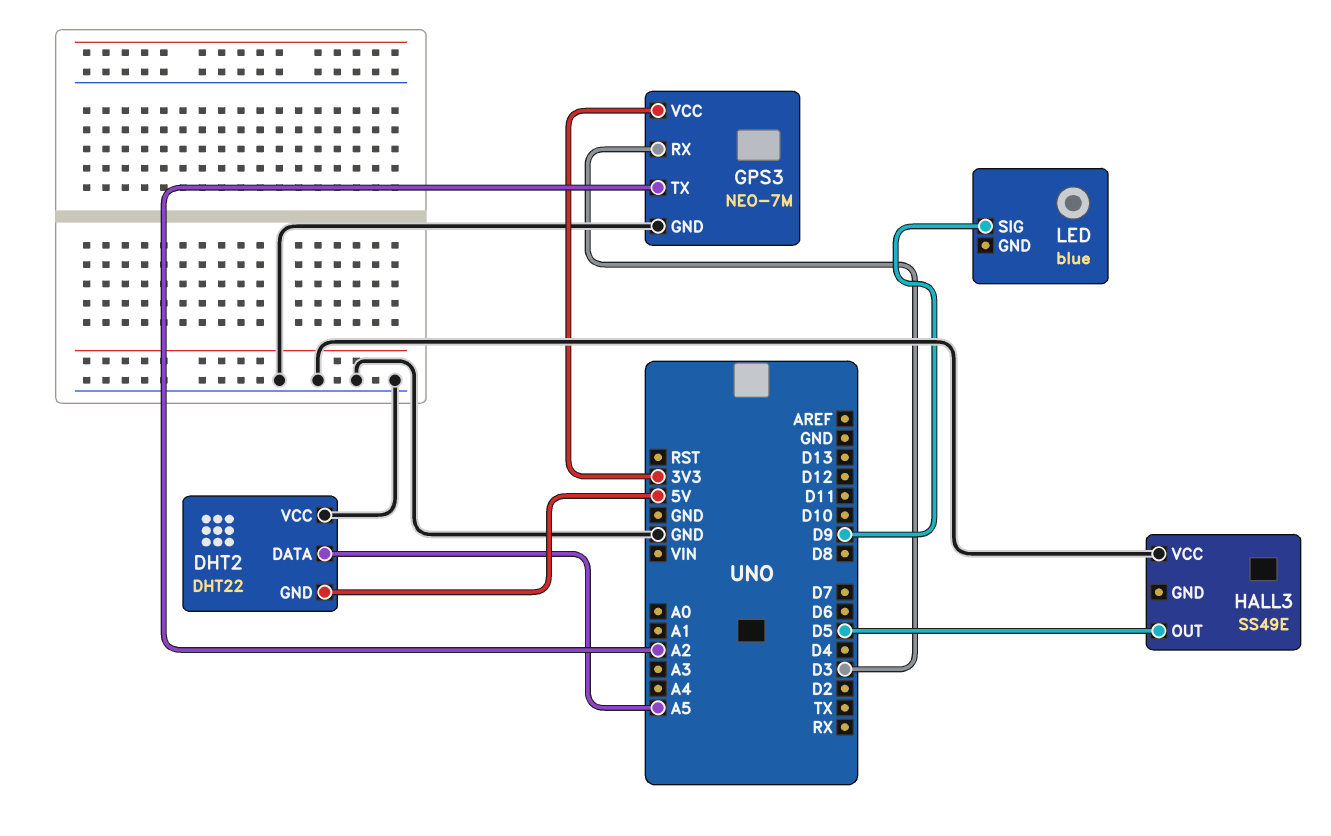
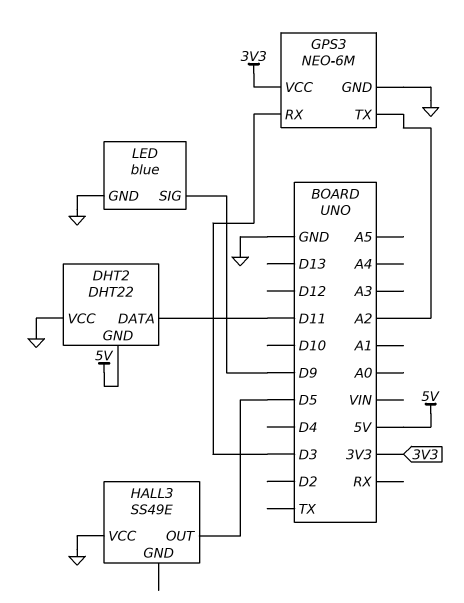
DHT2 pin DATA: A5 -> D11
GPS3: NEO-7M -> NEO-6M
LED pin GND: none -> GND

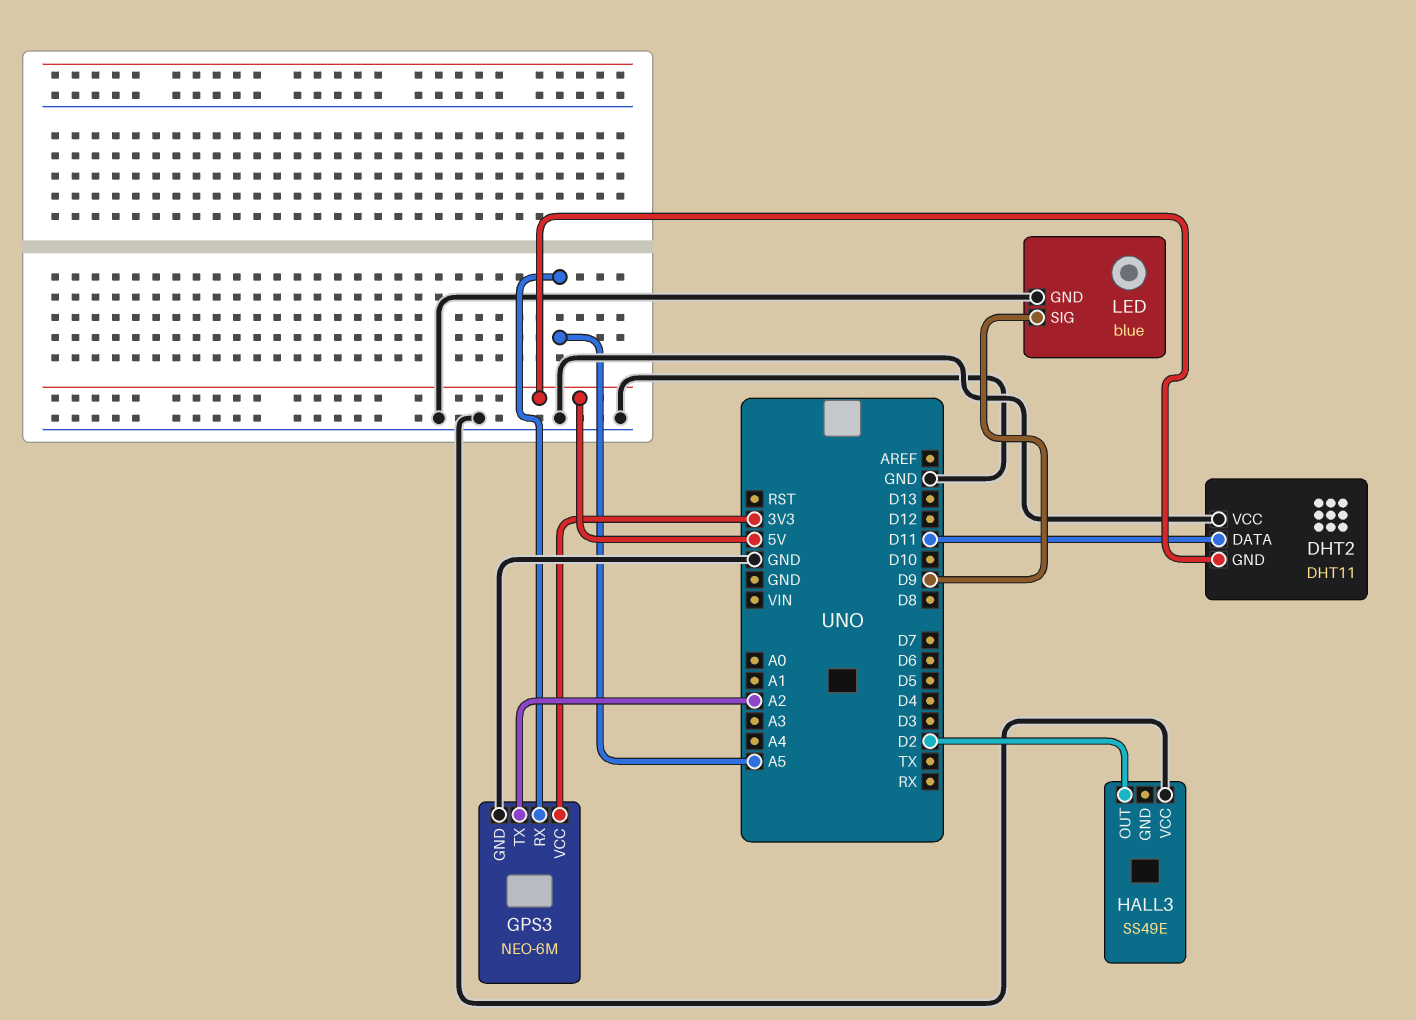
DHT2: DHT22 -> DHT11
GPS3 pin RX: D3 -> A5
HALL3 pin OUT: D5 -> D2

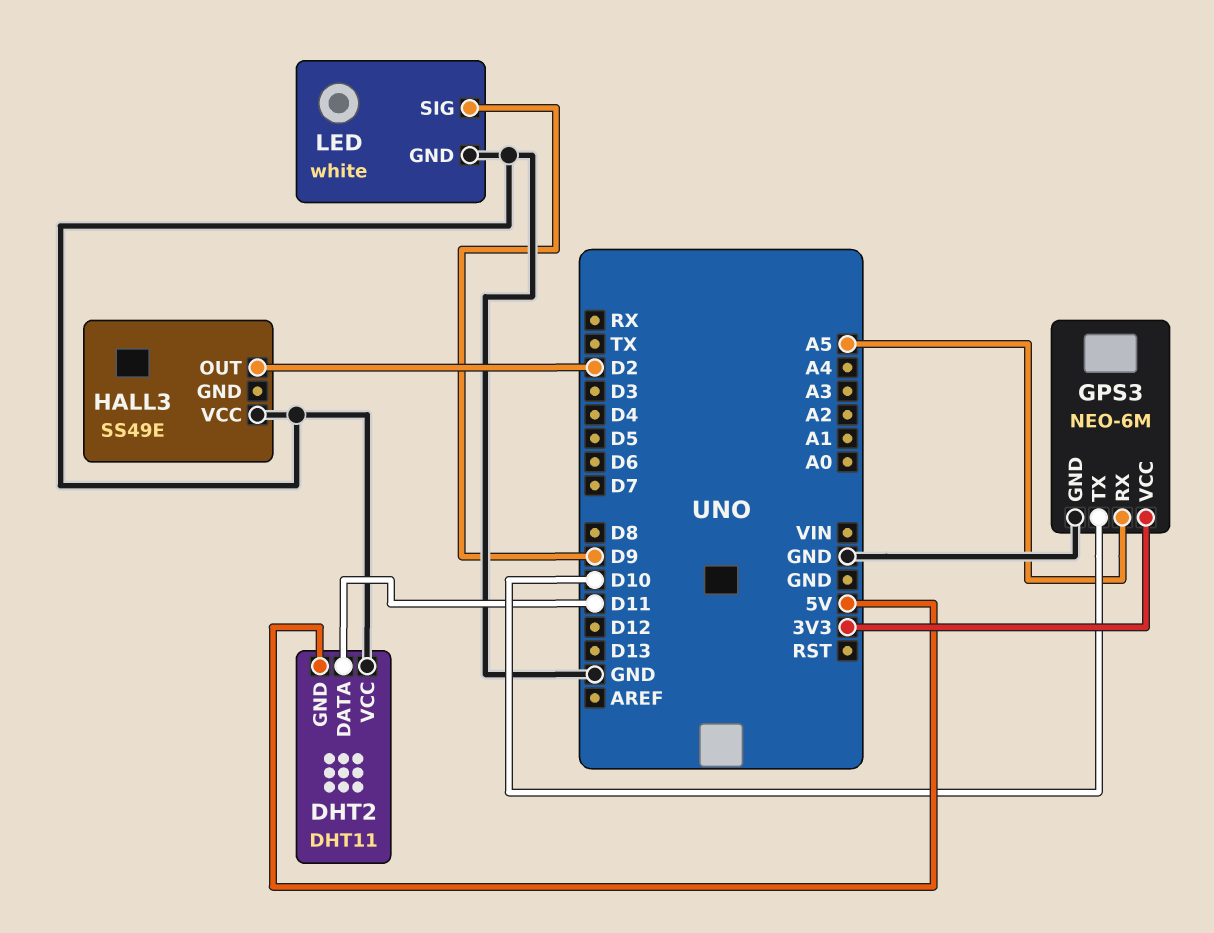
GPS3 pin TX: A2 -> D10
LED: blue -> white

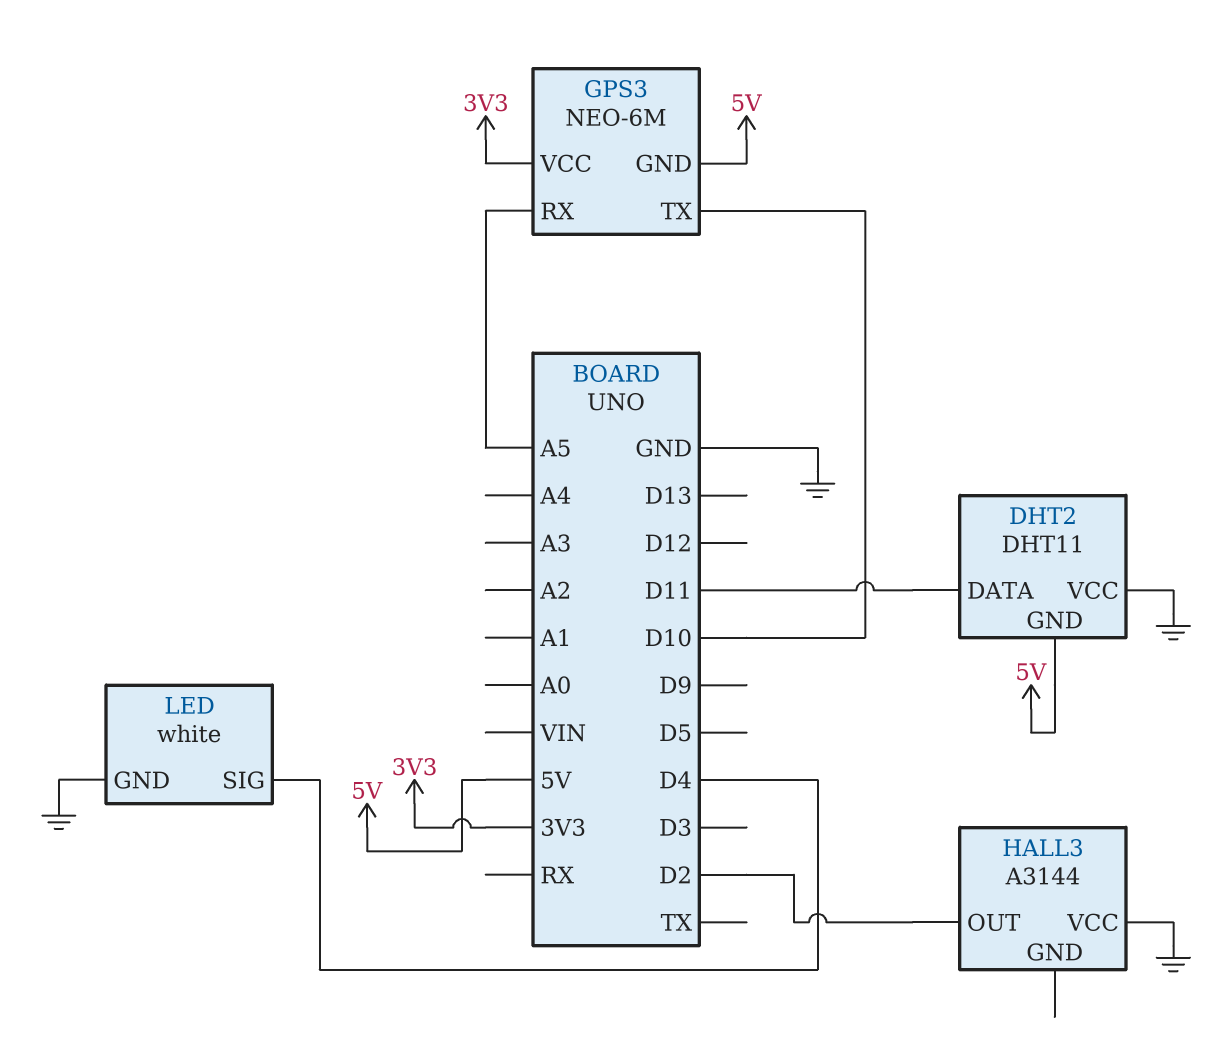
GPS3 pin GND: GND -> 5V
HALL3: SS49E -> A3144
LED pin SIG: D9 -> D4

